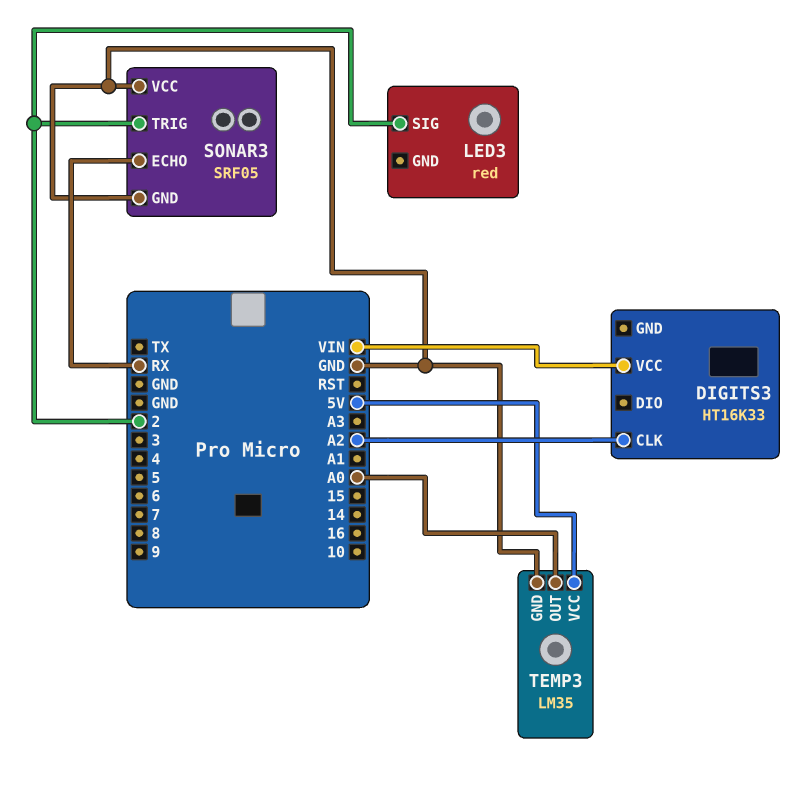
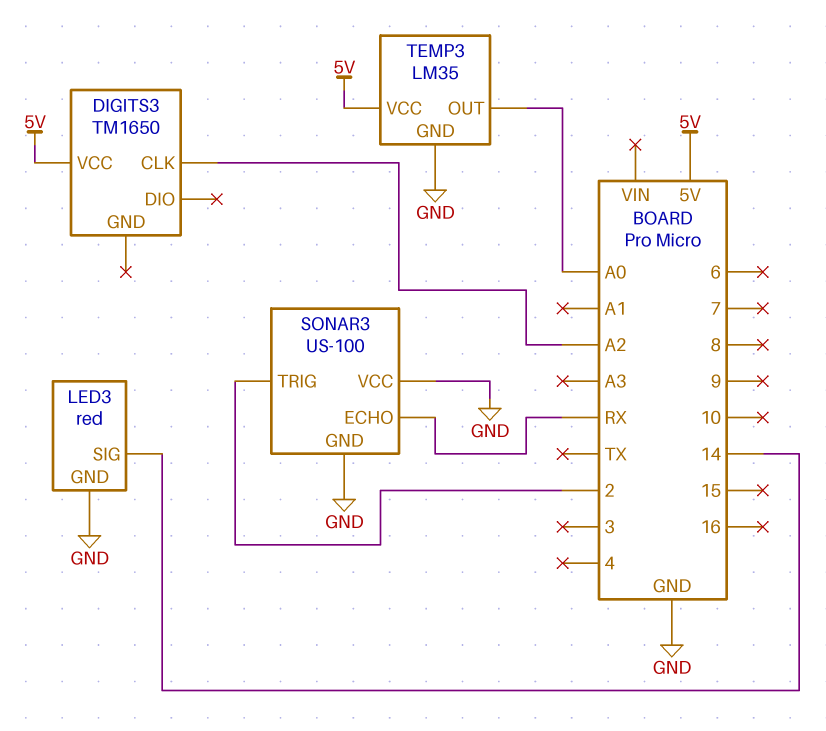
DIGITS3: HT16K33 -> TM1650
DIGITS3 pin VCC: VIN -> 5V
LED3 pin GND: none -> GND
LED3 pin SIG: 2 -> 14
SONAR3: SRF05 -> US-100

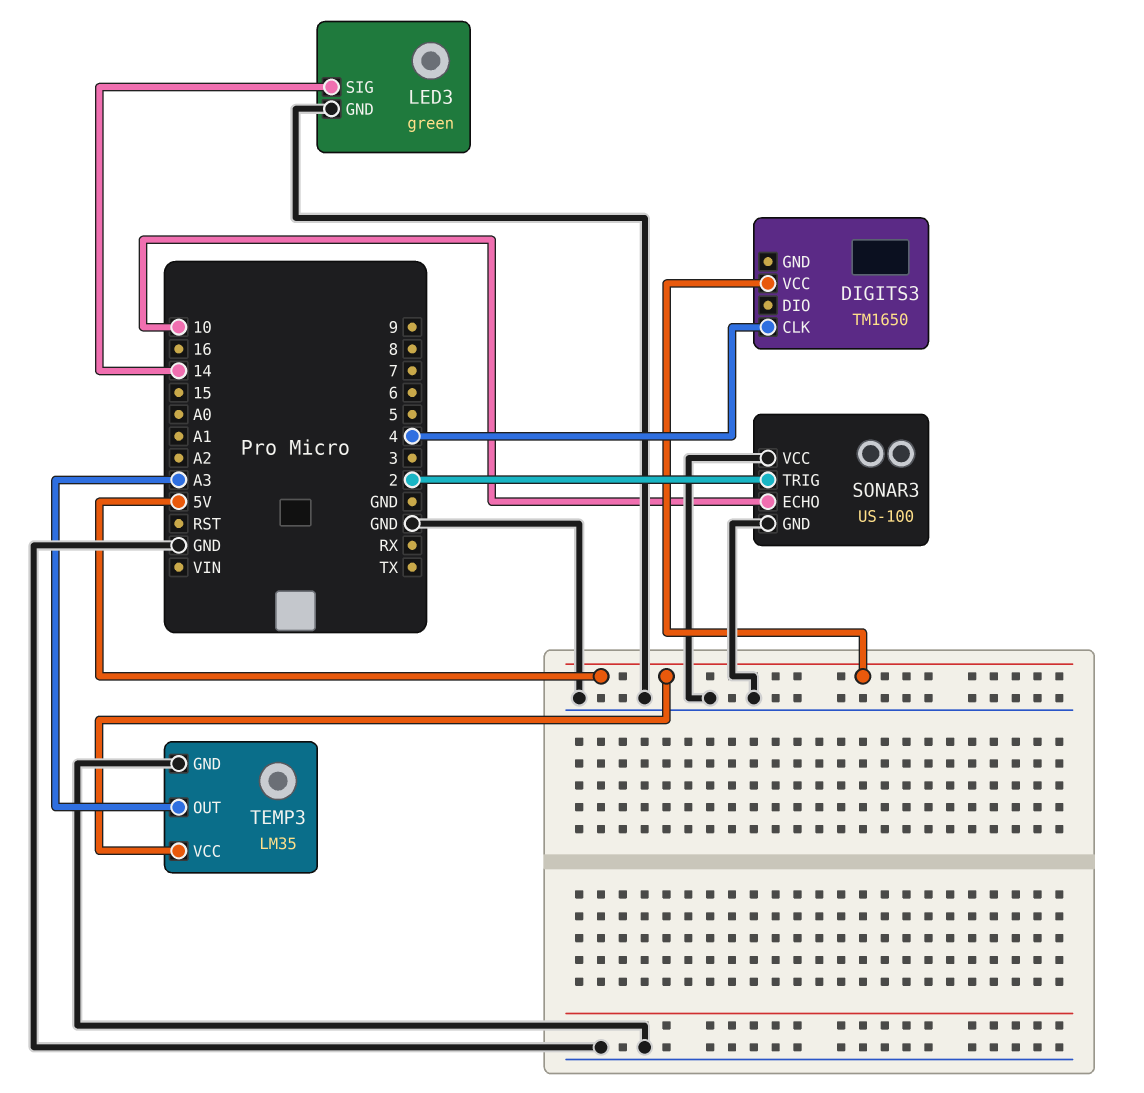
DIGITS3 pin CLK: A2 -> 4
LED3: red -> green
SONAR3 pin ECHO: RX -> 10
TEMP3 pin OUT: A0 -> A3

